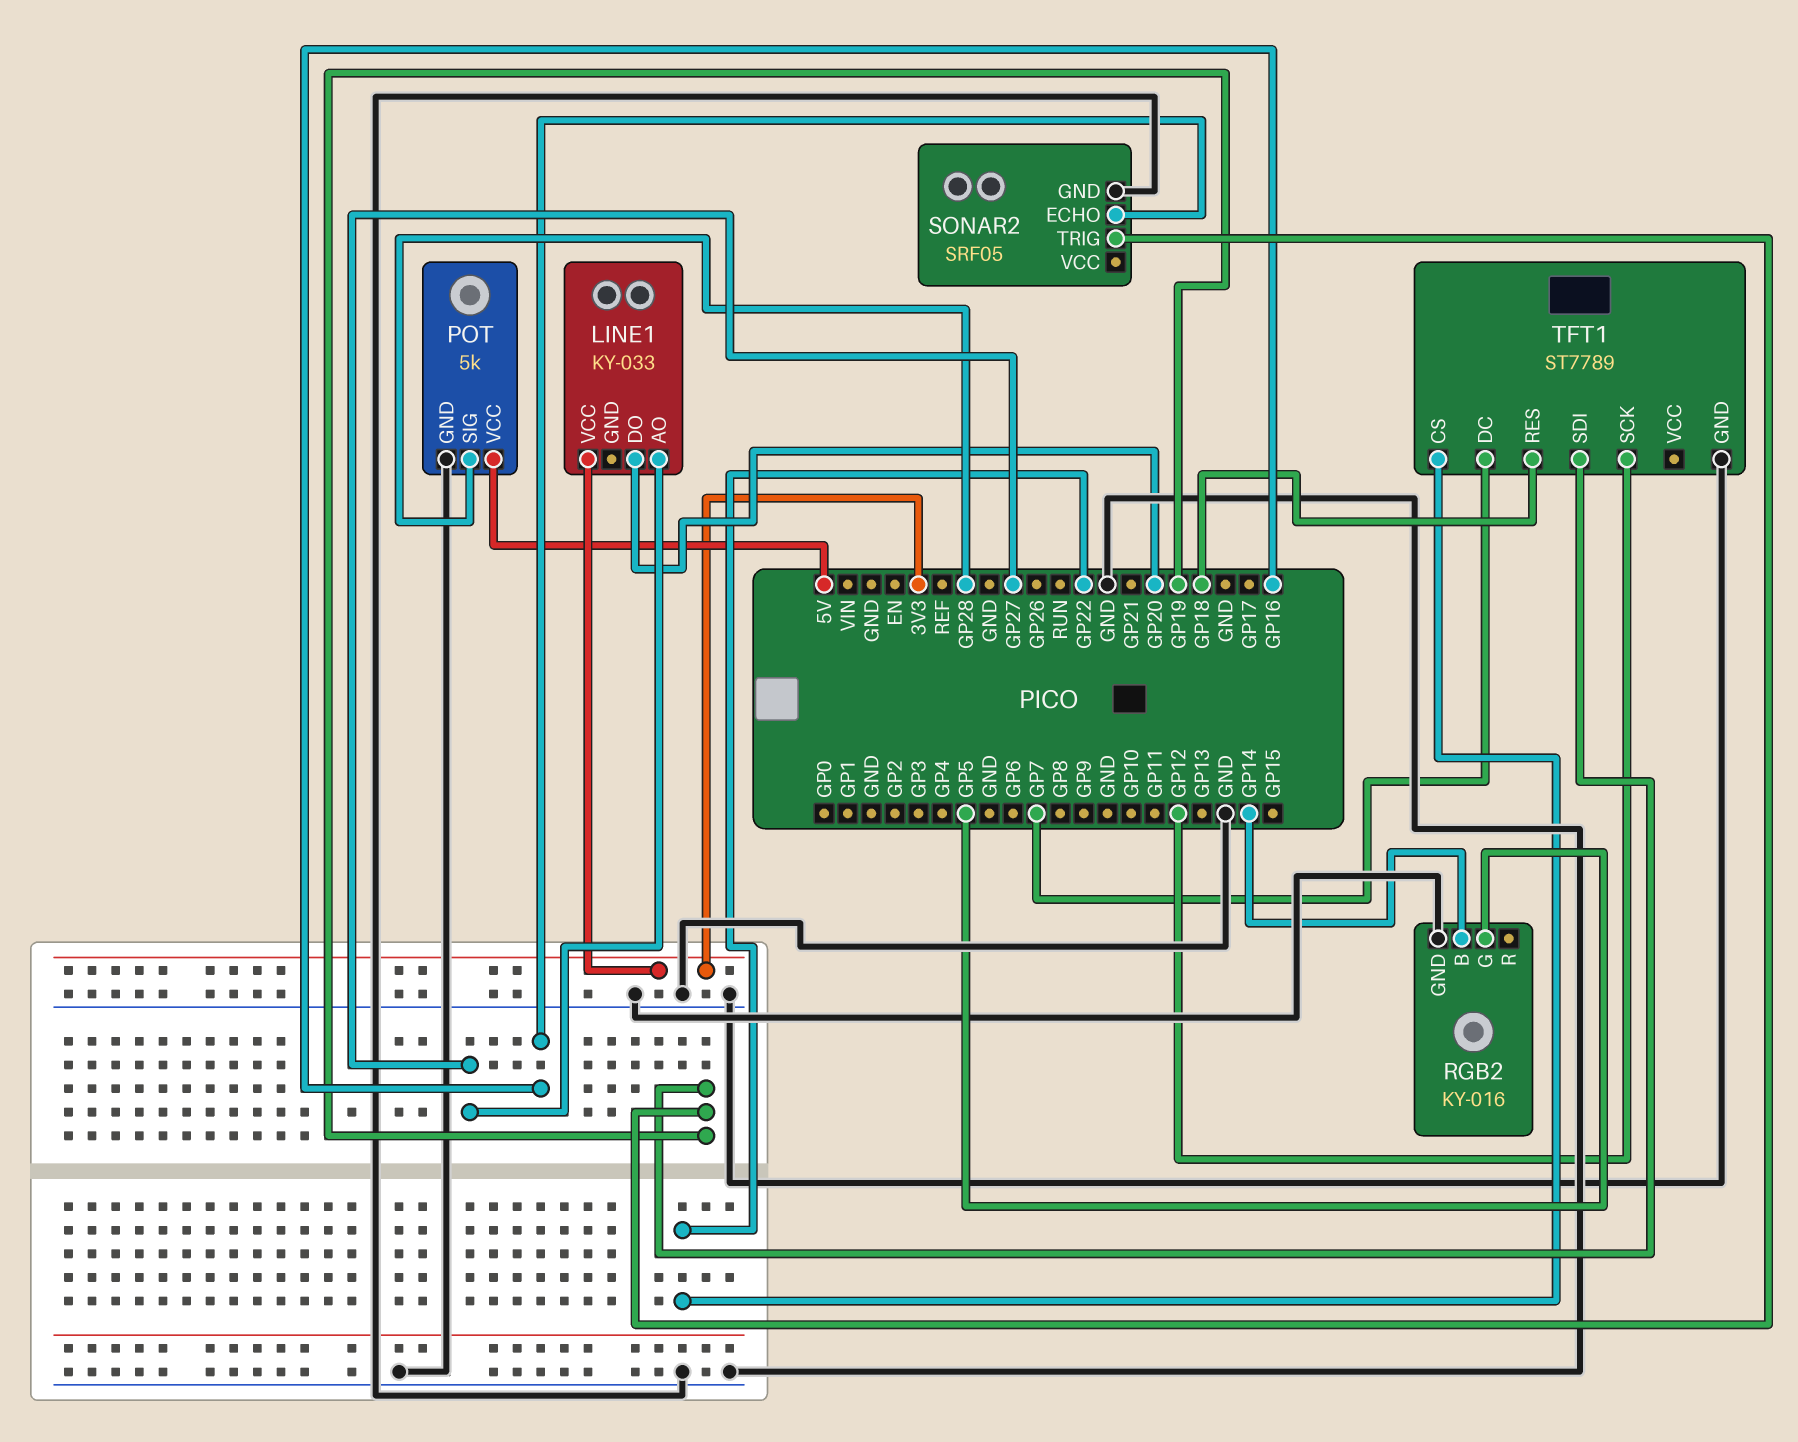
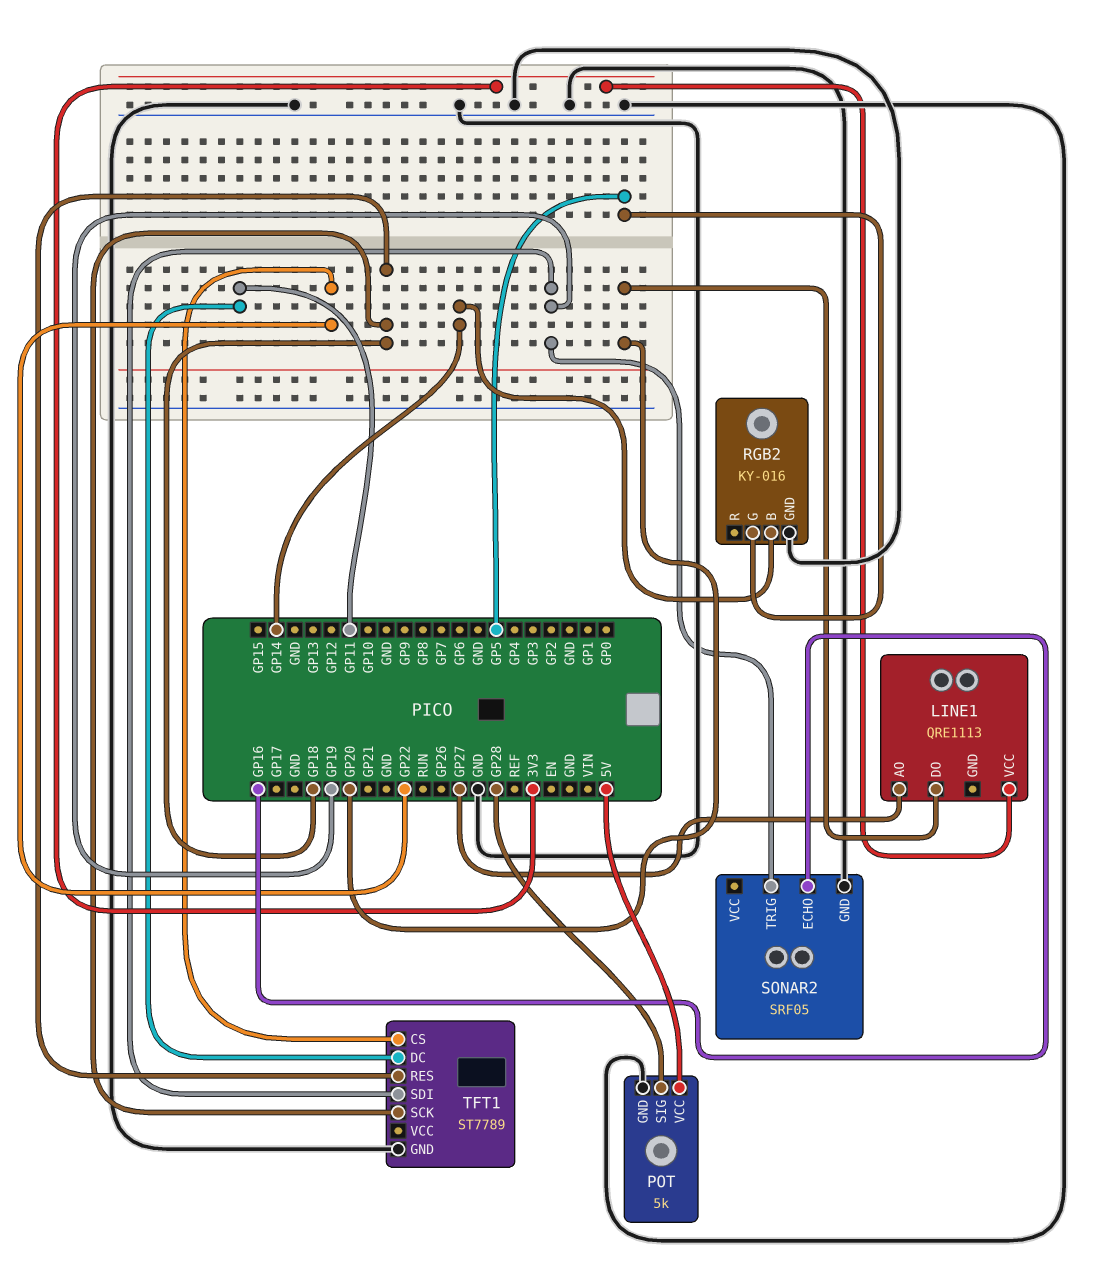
LINE1: KY-033 -> QRE1113
TFT1 pin DC: GP7 -> GP11
TFT1 pin SCK: GP12 -> GP18

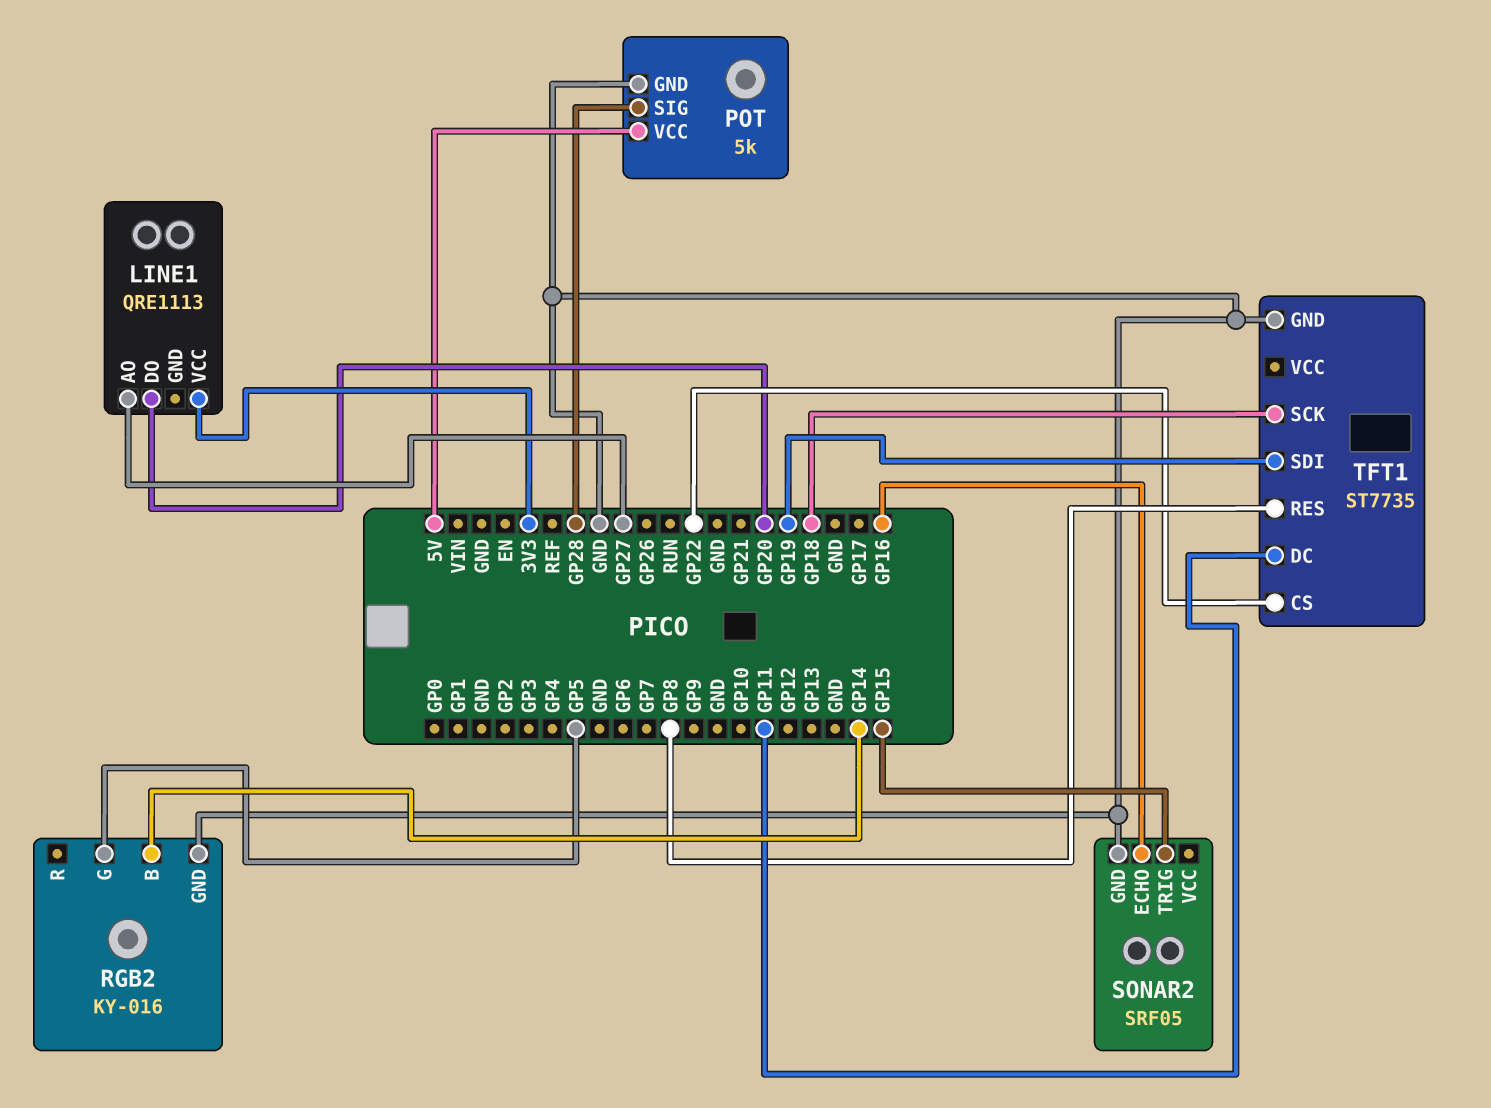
SONAR2 pin TRIG: GP19 -> GP15
TFT1: ST7789 -> ST7735
TFT1 pin RES: GP18 -> GP8

